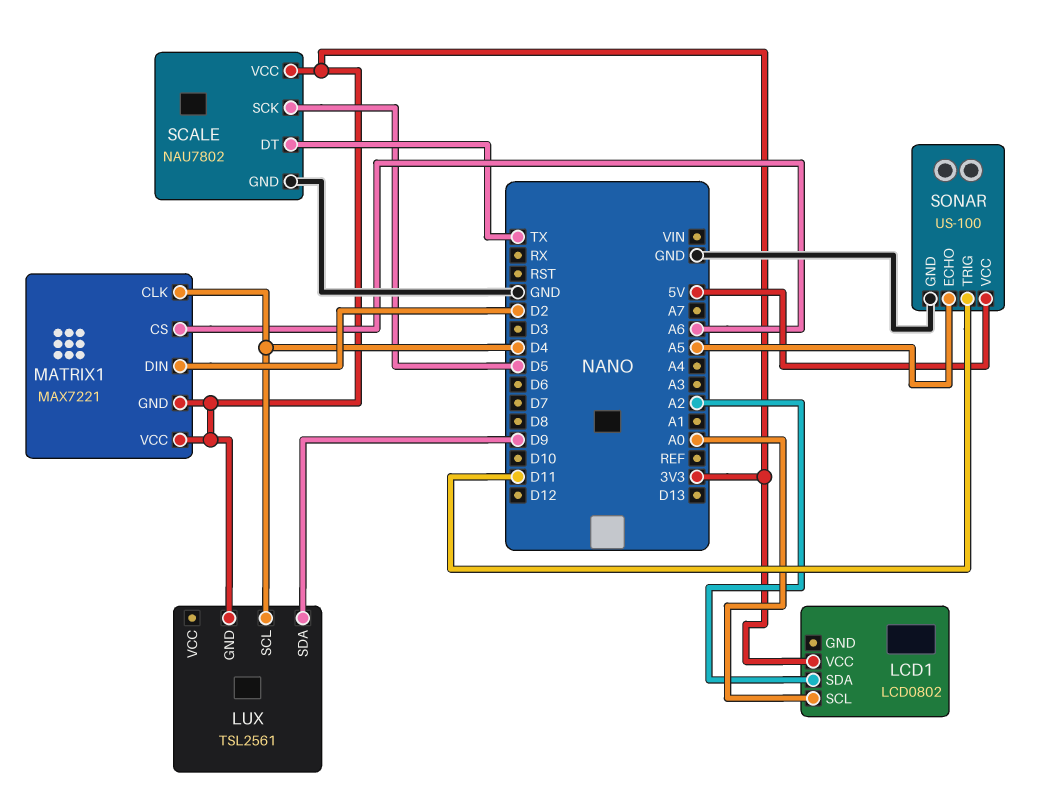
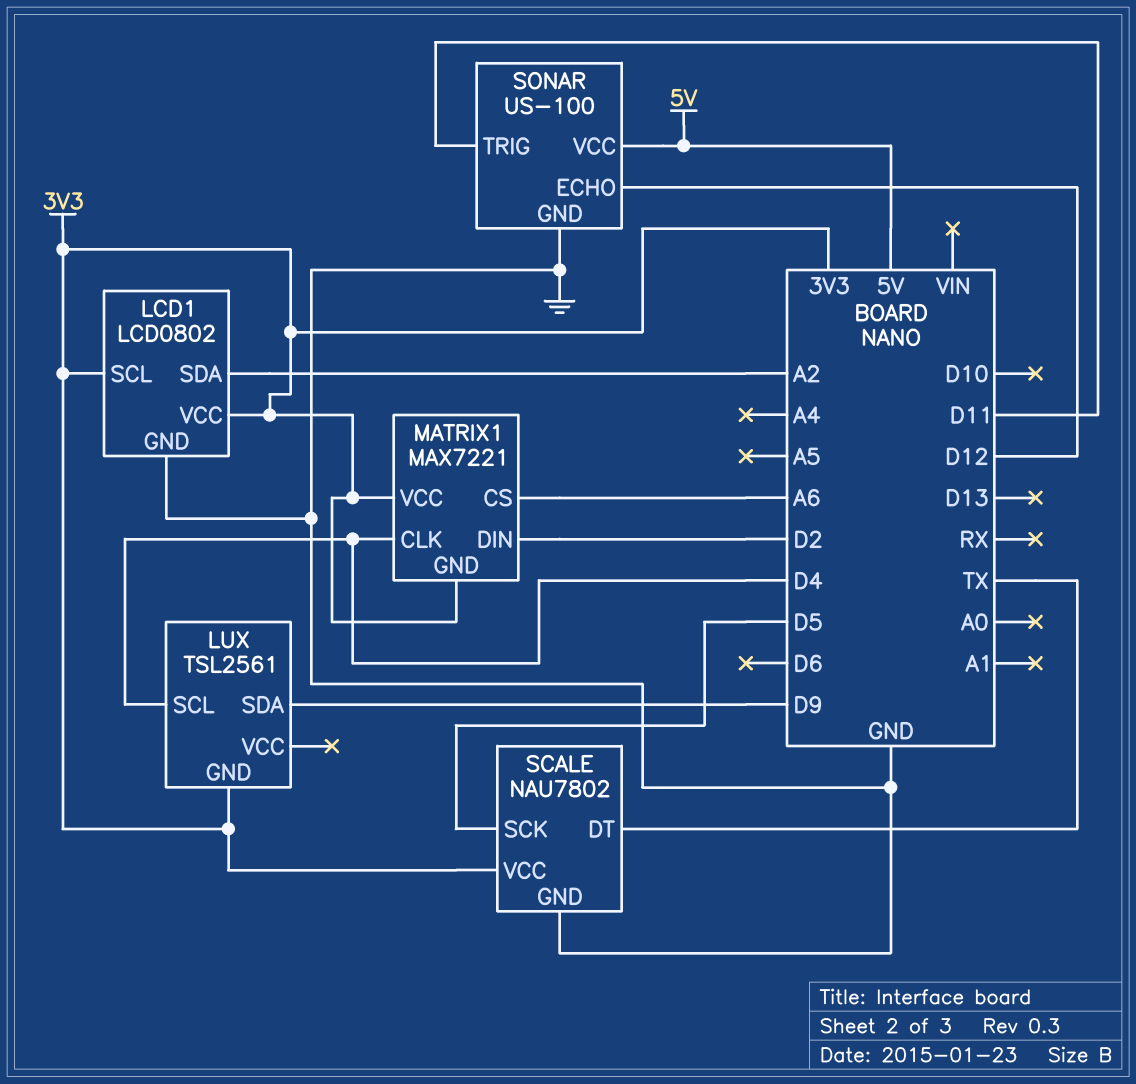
LCD1 pin GND: none -> GND
LCD1 pin SCL: A0 -> 3V3
SONAR pin ECHO: A5 -> D12

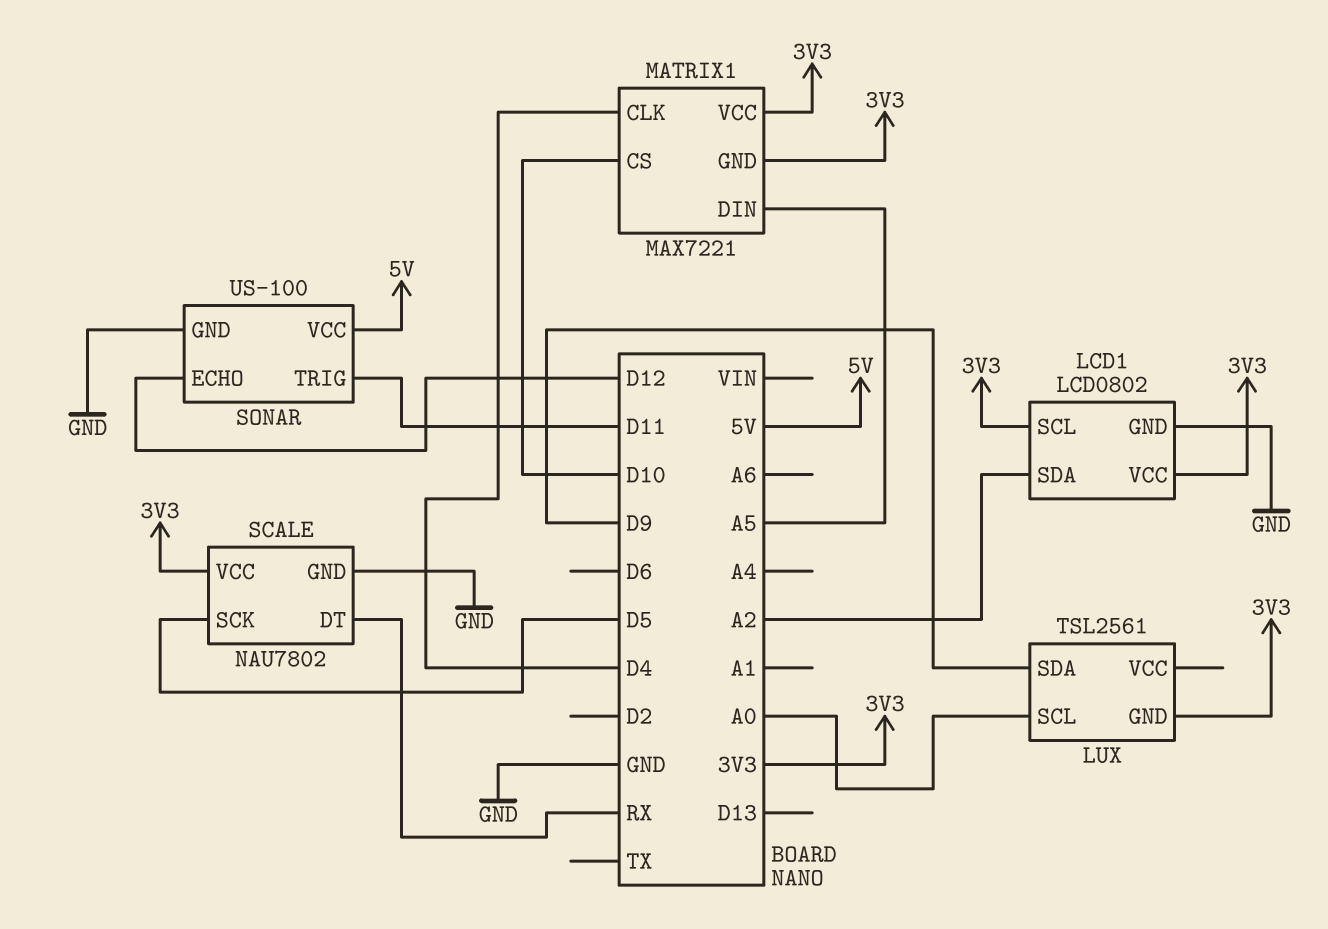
LUX pin SCL: D4 -> A0
MATRIX1 pin CS: A6 -> D10
MATRIX1 pin DIN: D2 -> A5
SCALE pin DT: TX -> RX

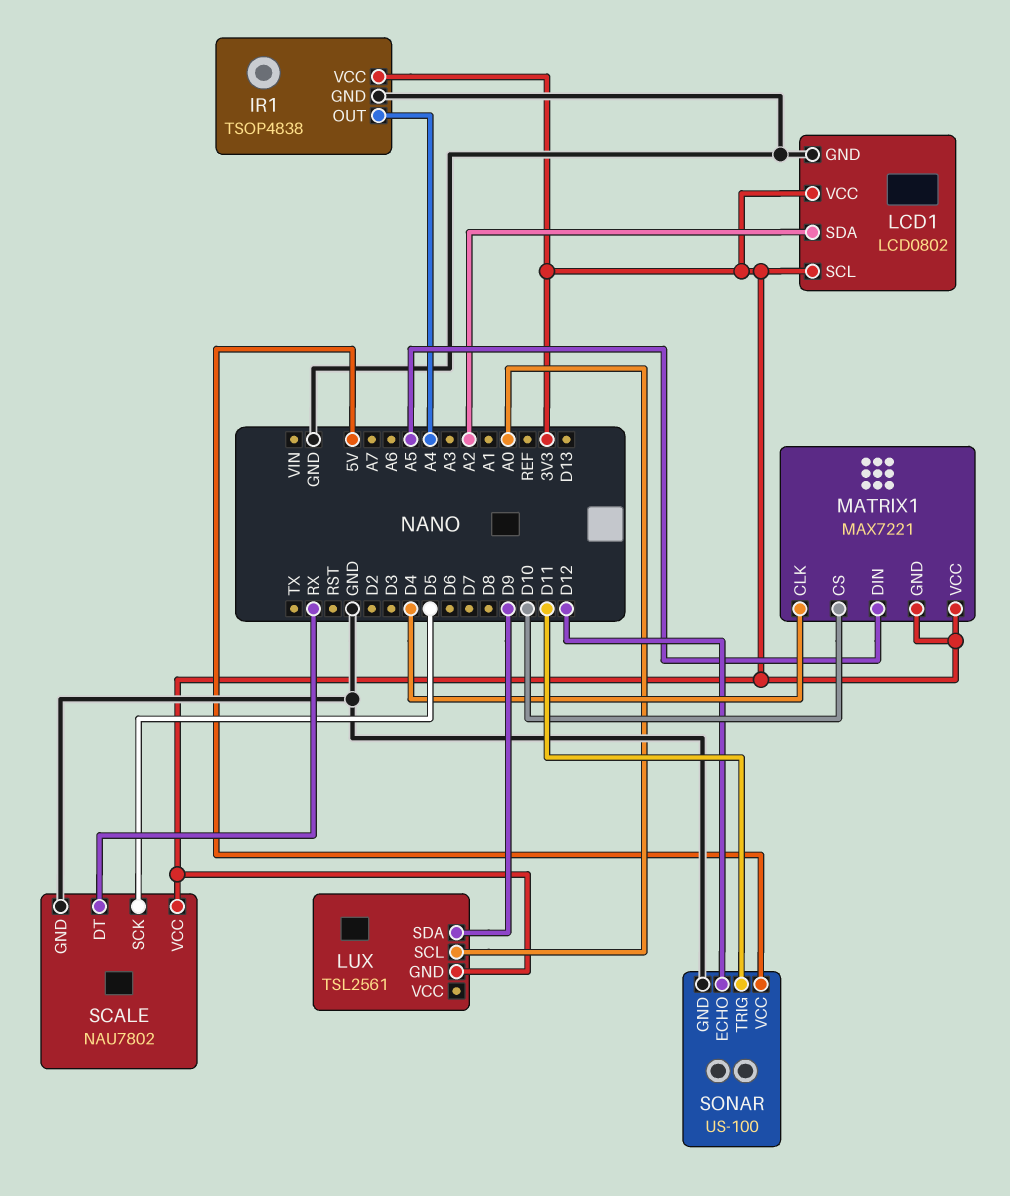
IR1: none -> TSOP4838
IR1 pin GND: none -> GND
IR1 pin OUT: none -> A4
IR1 pin VCC: none -> 3V3

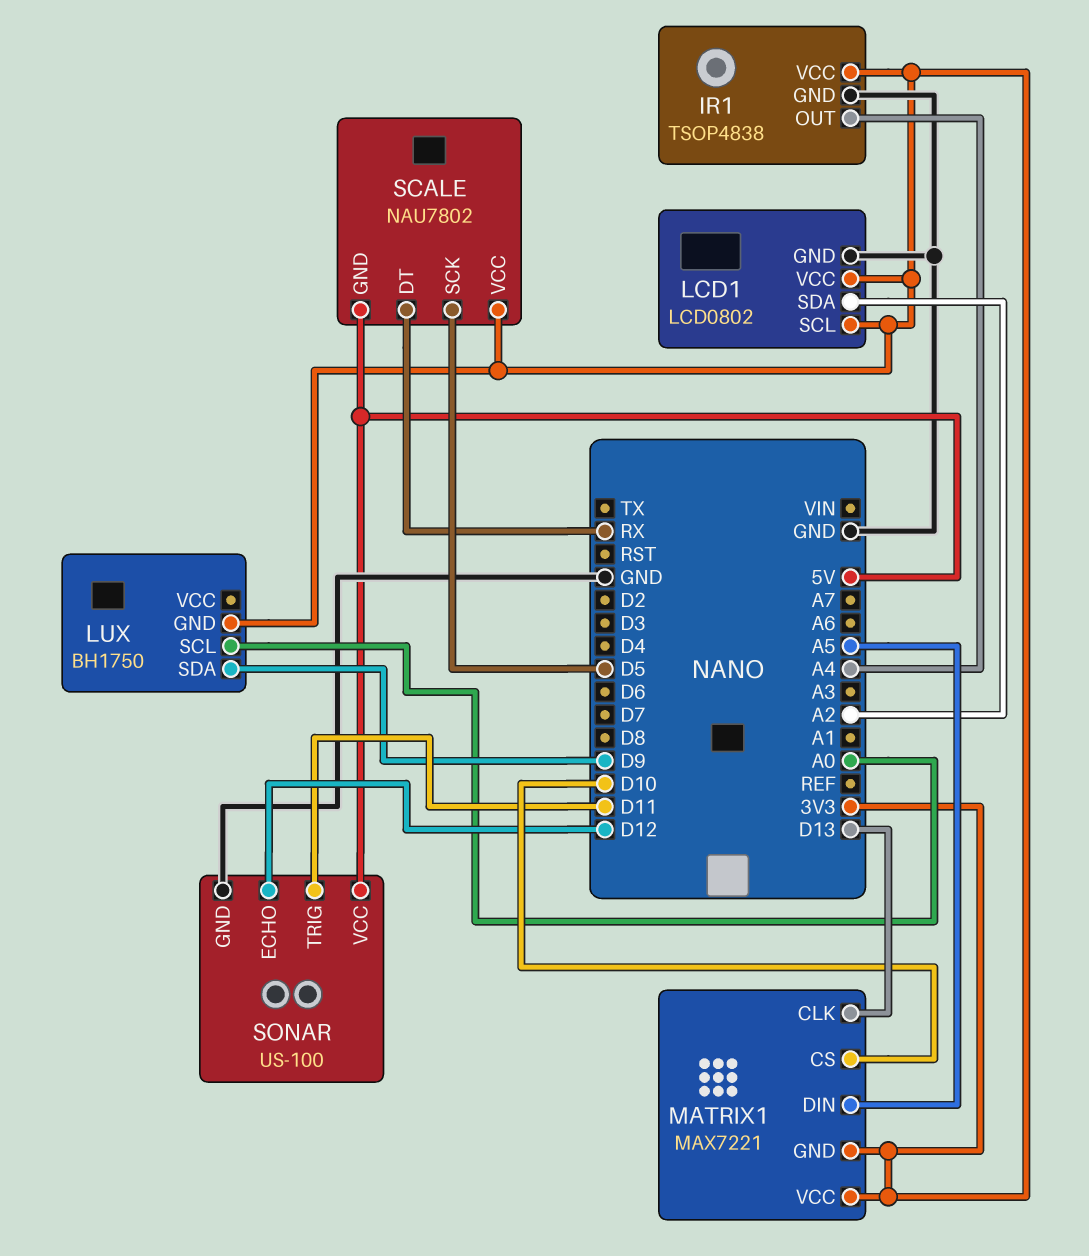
LUX: TSL2561 -> BH1750
MATRIX1 pin CLK: D4 -> D13
SCALE pin GND: GND -> 5V

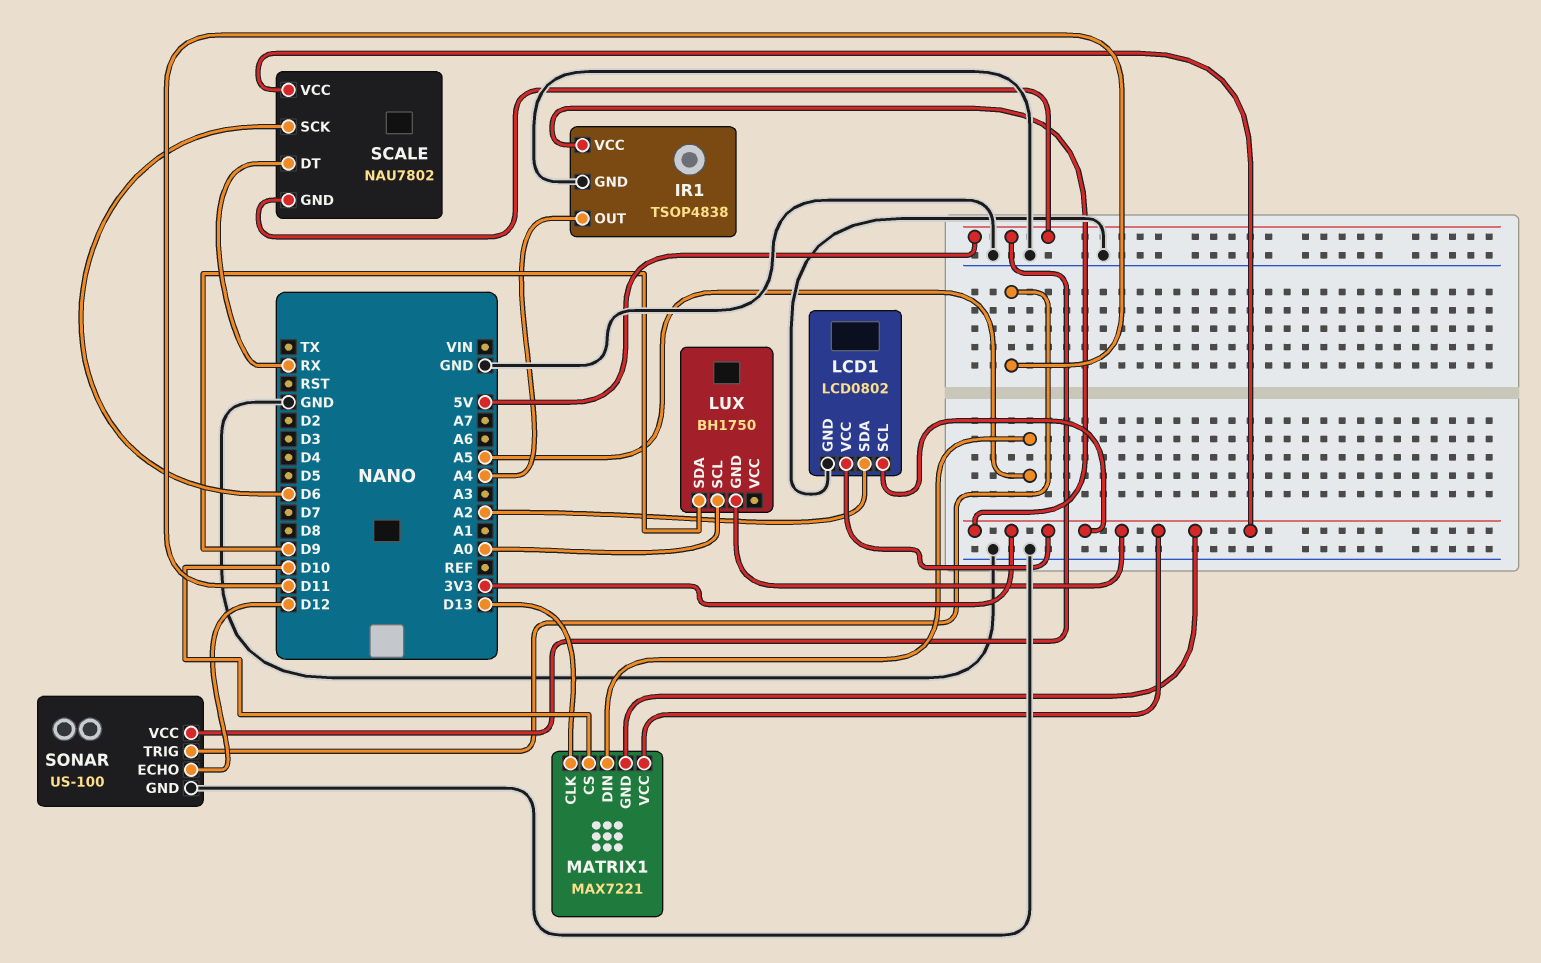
SCALE pin SCK: D5 -> D6

